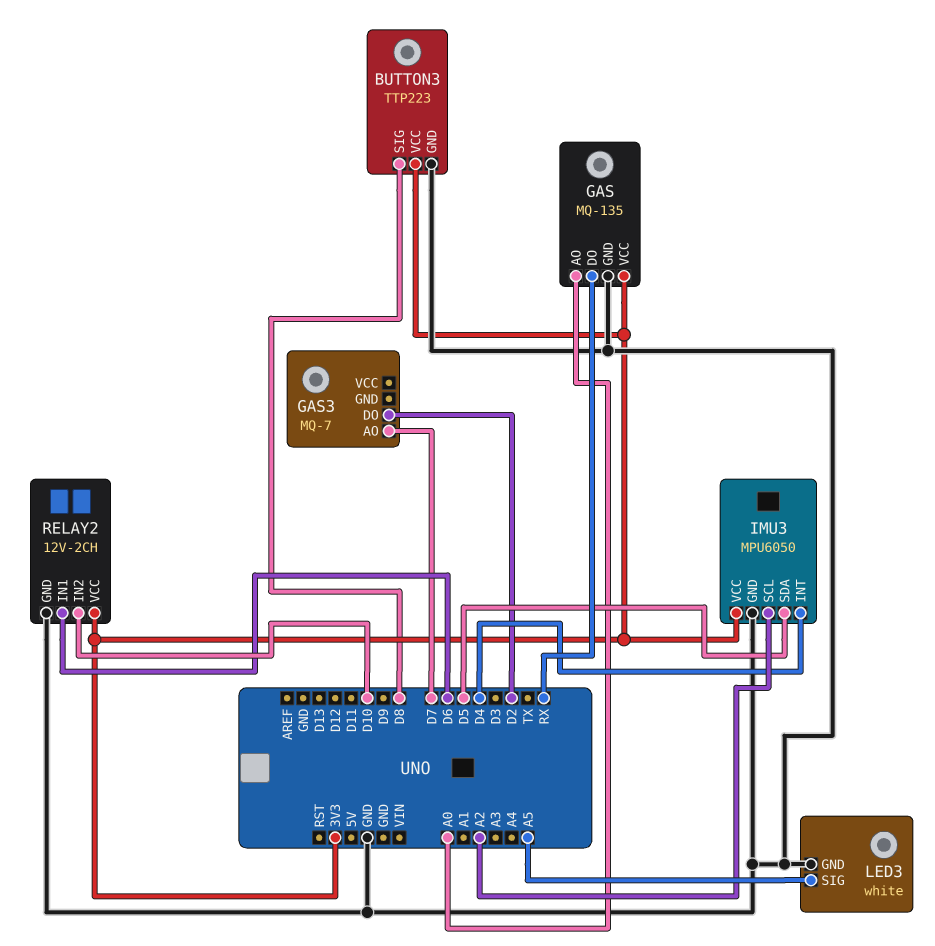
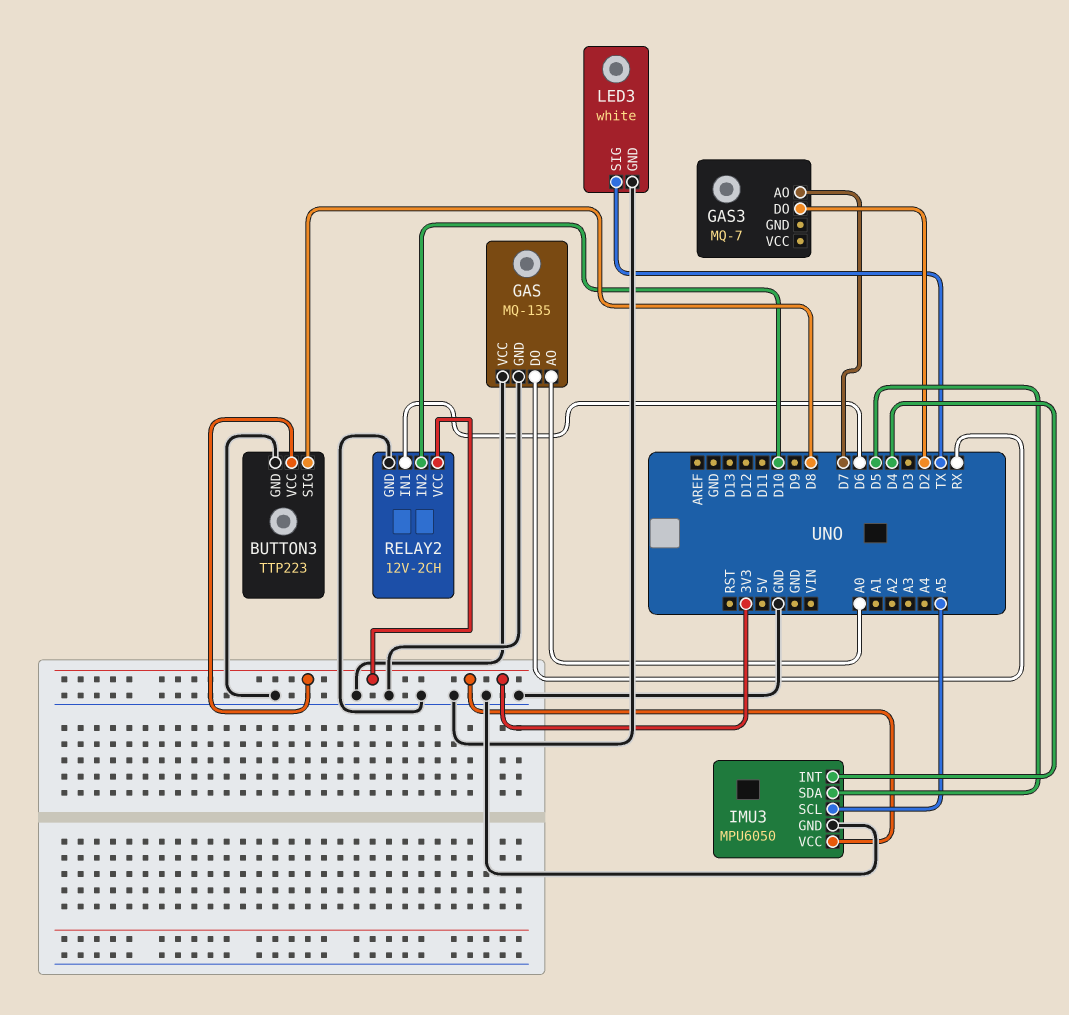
GAS pin VCC: 3V3 -> GND
IMU3 pin SCL: A2 -> A5
LED3 pin SIG: A5 -> TX

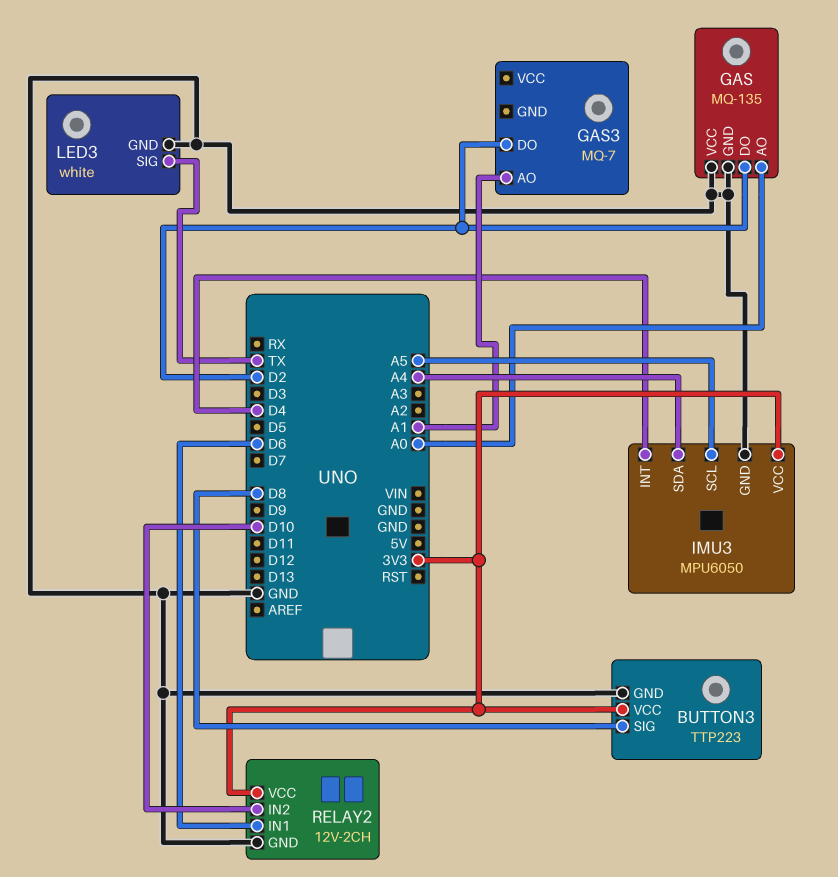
GAS pin DO: RX -> D2
GAS3 pin AO: D7 -> A1
IMU3 pin SDA: D5 -> A4

